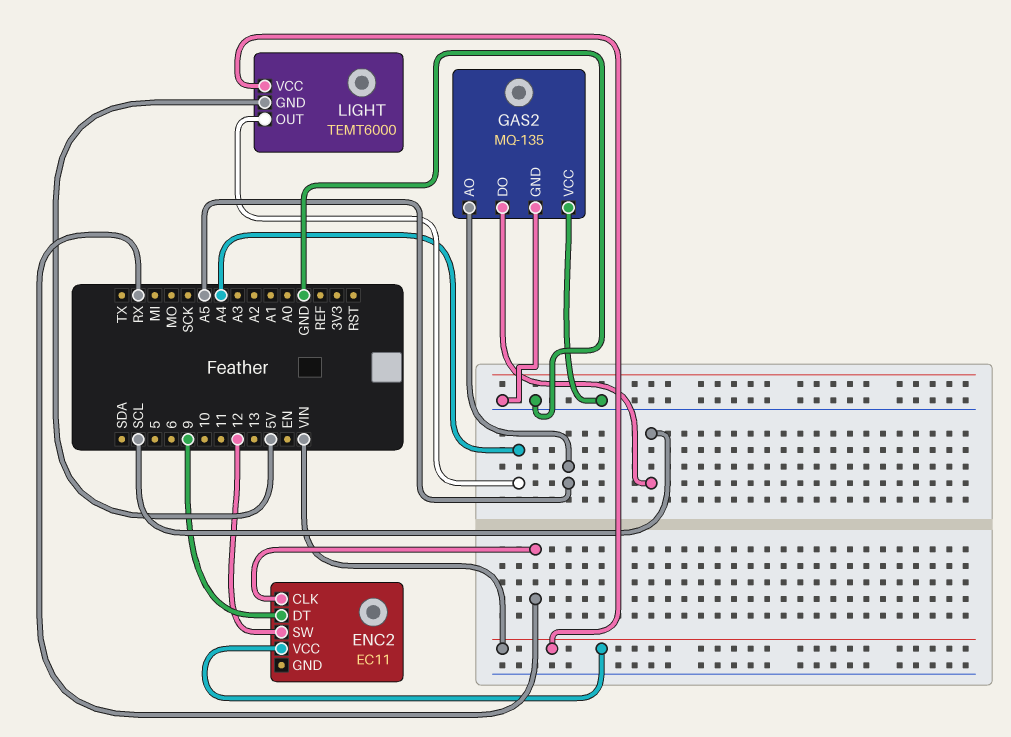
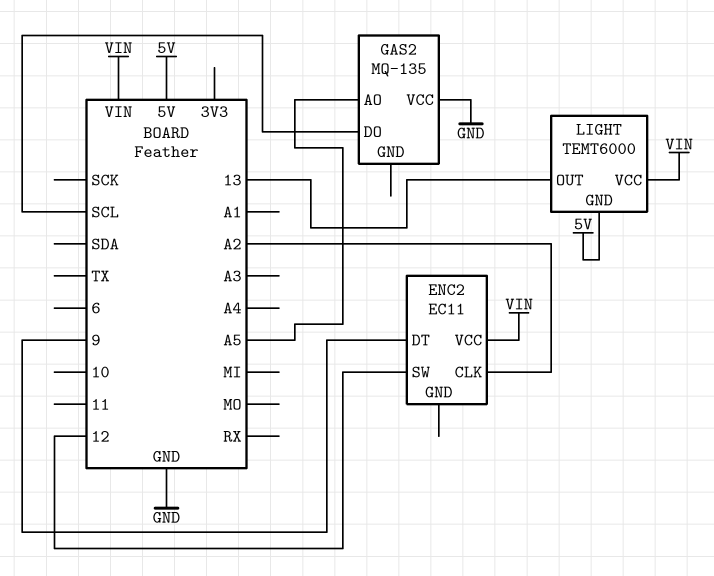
ENC2 pin CLK: RX -> A2
GAS2 pin GND: GND -> none
LIGHT pin OUT: A4 -> 13

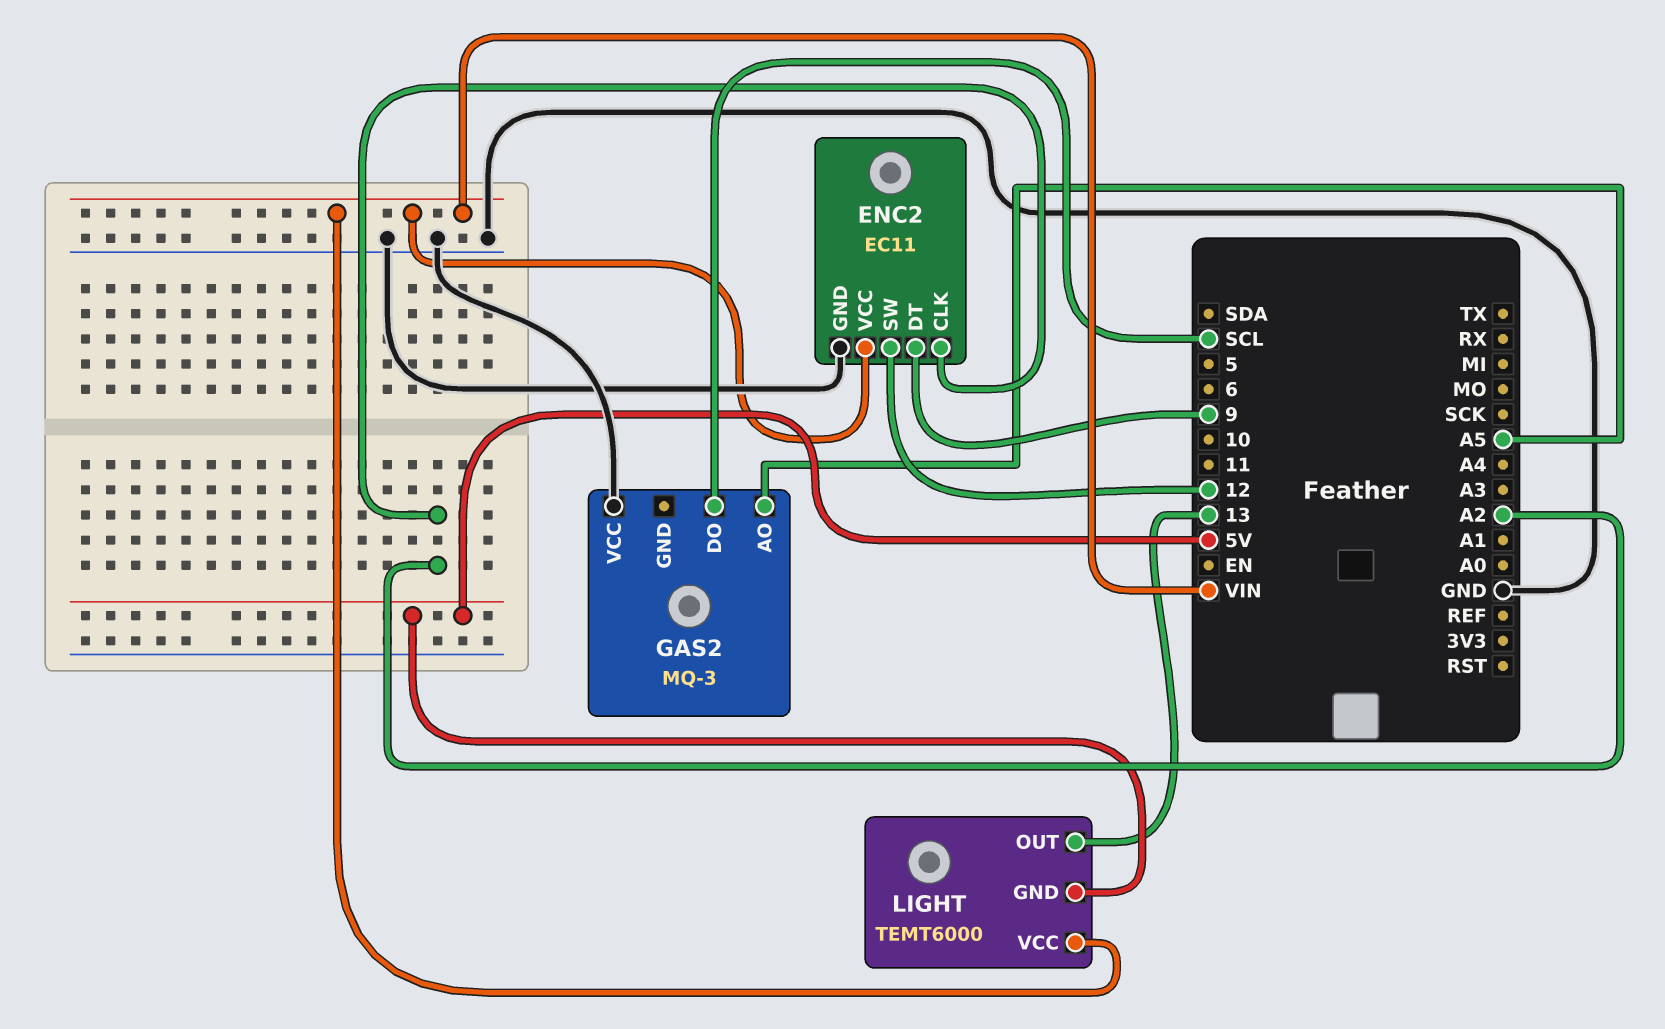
ENC2 pin GND: none -> GND
GAS2: MQ-135 -> MQ-3

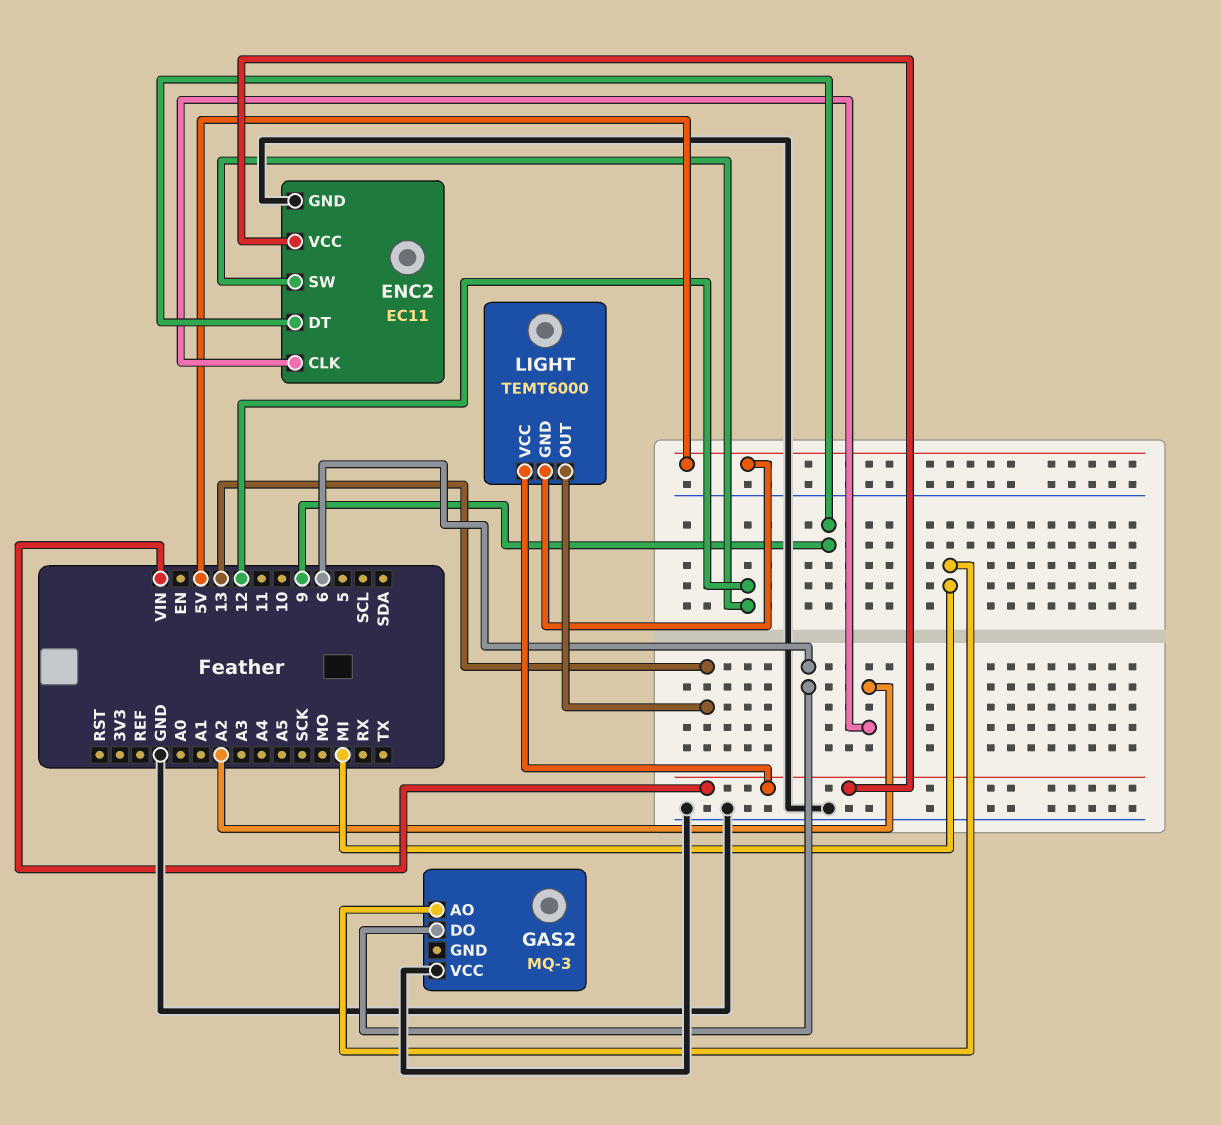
GAS2 pin AO: A5 -> MI
GAS2 pin DO: SCL -> 6

